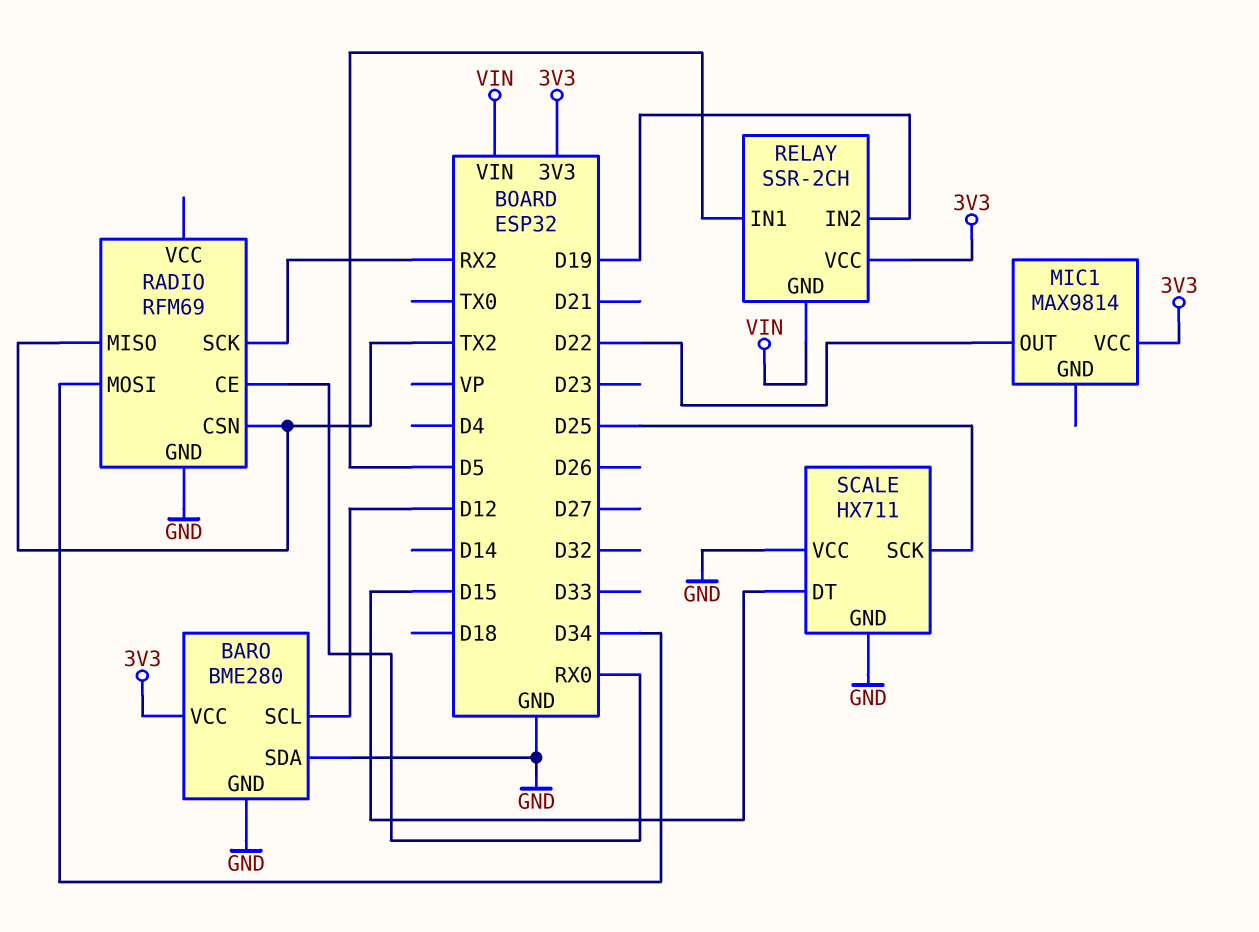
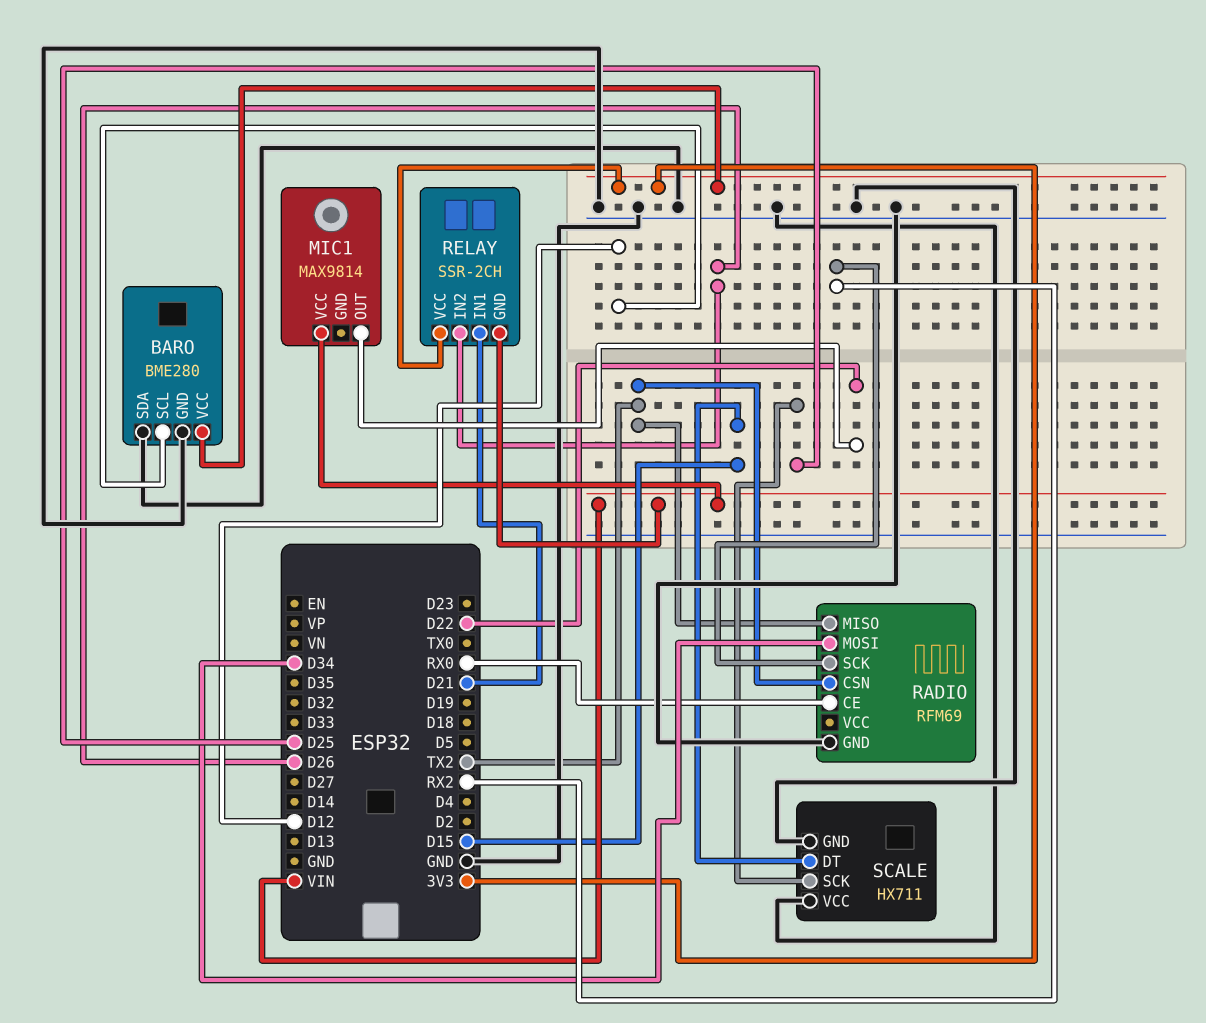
MIC1 pin VCC: 3V3 -> VIN
RELAY pin IN1: D5 -> D21
RELAY pin IN2: D19 -> D26

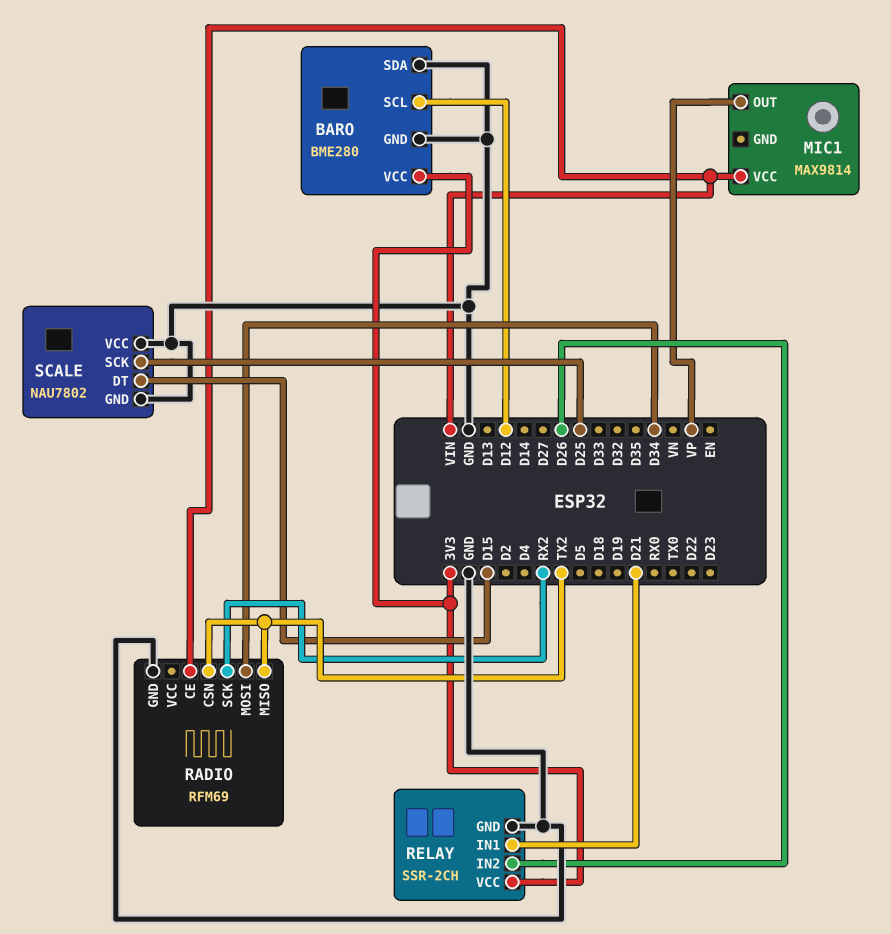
MIC1 pin OUT: D22 -> VP
RADIO pin CE: RX0 -> VIN
RELAY pin GND: VIN -> GND
SCALE: HX711 -> NAU7802

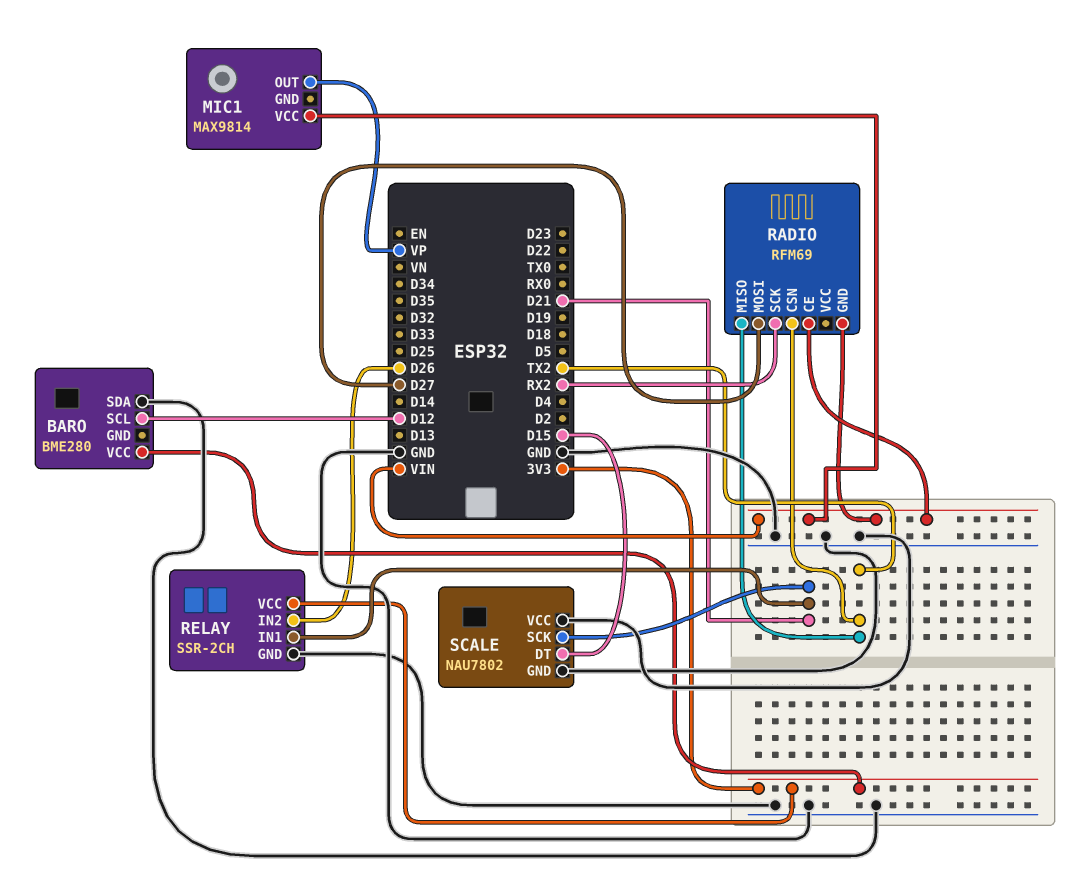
BARO pin GND: GND -> none
RADIO pin GND: GND -> VIN
RADIO pin MOSI: D34 -> D27
SCALE pin SCK: D25 -> D21

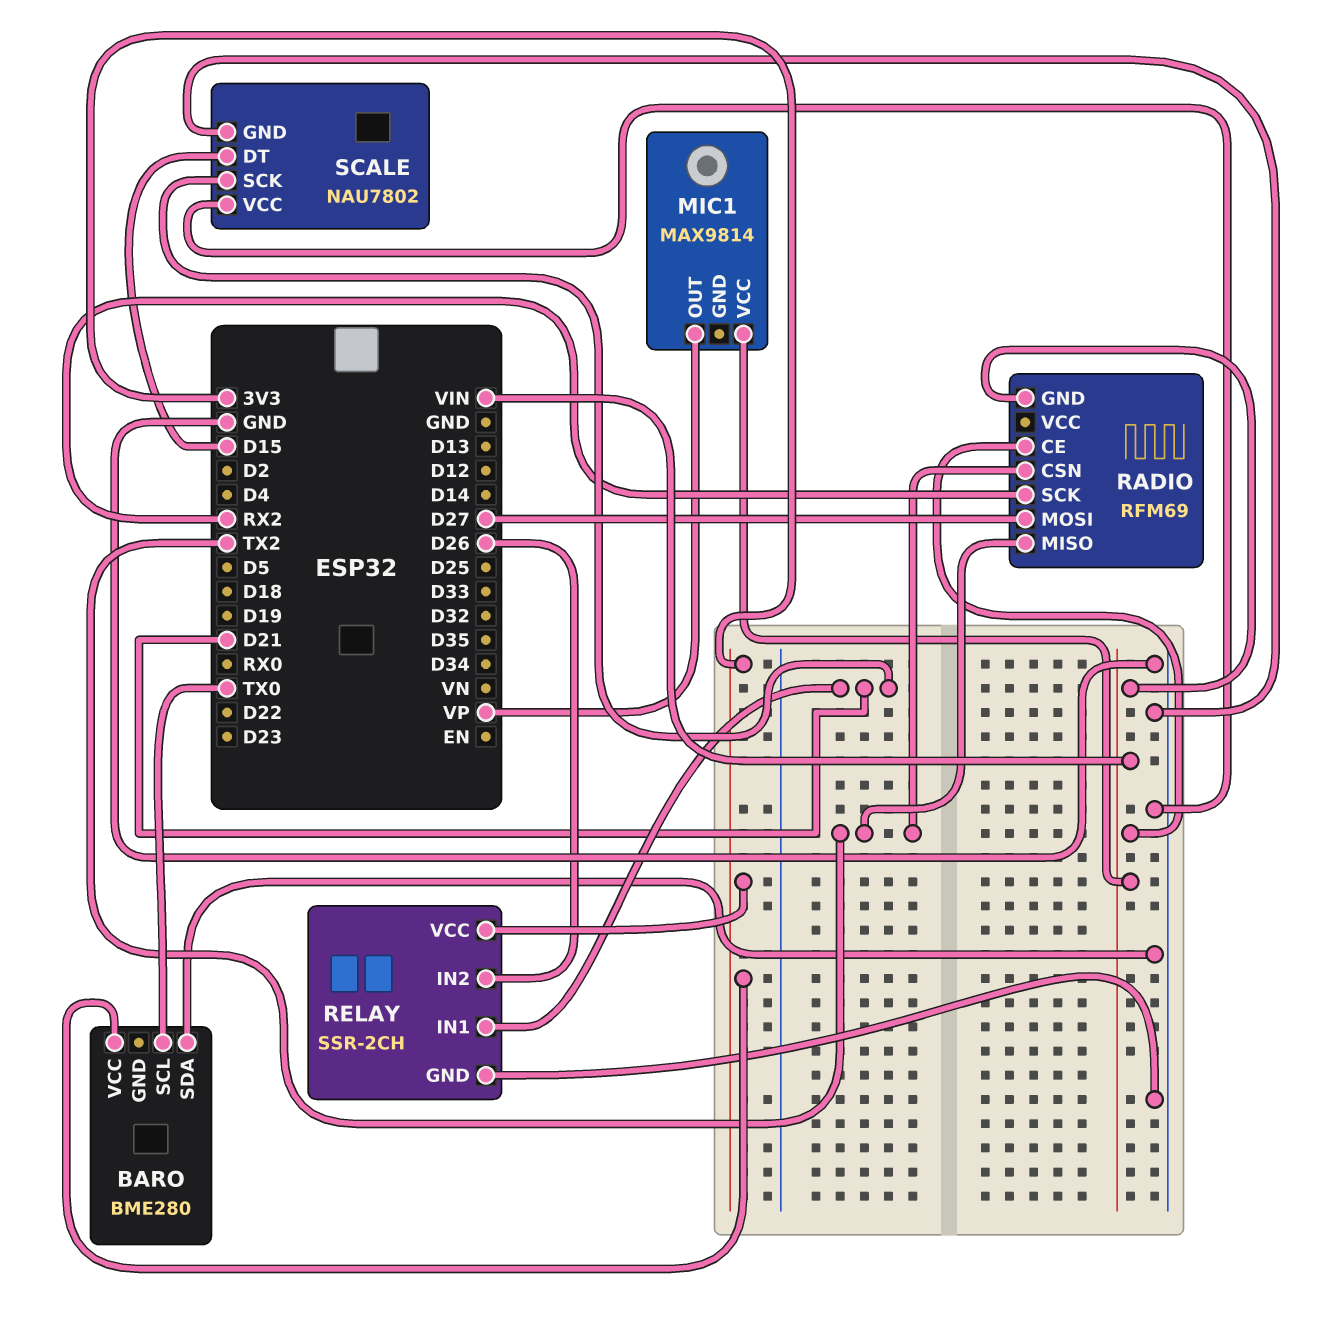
BARO pin SCL: D12 -> TX0

